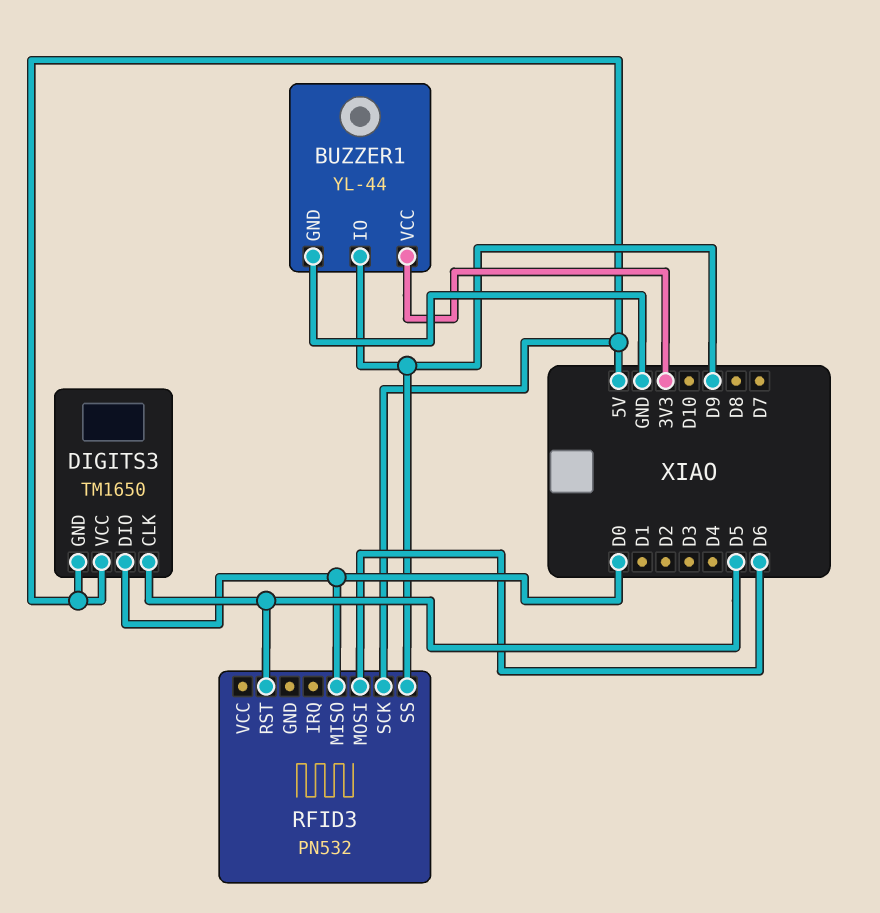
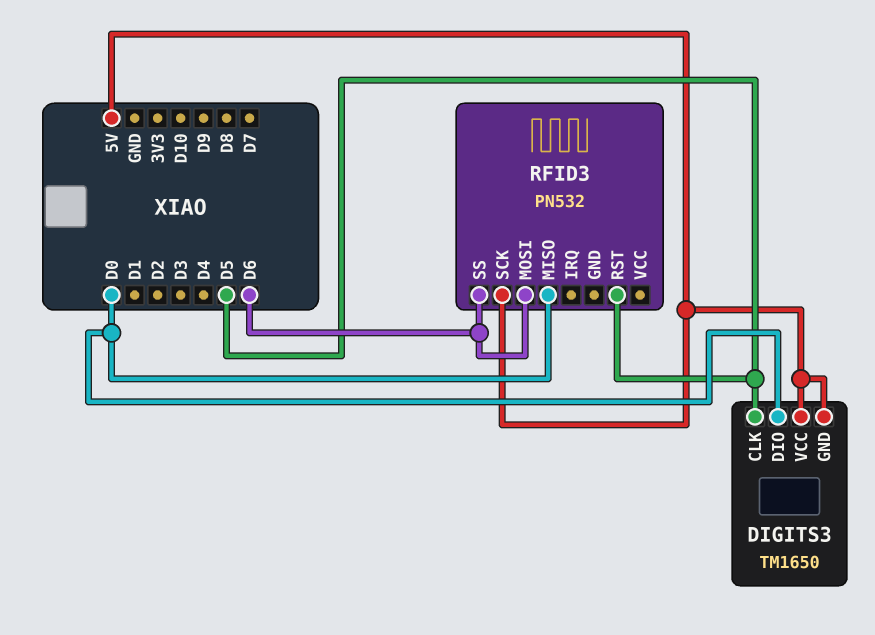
BUZZER1: YL-44 -> none
BUZZER1 pin GND: GND -> none
BUZZER1 pin IO: D9 -> none
BUZZER1 pin VCC: 3V3 -> none
RFID3 pin SS: D9 -> D6

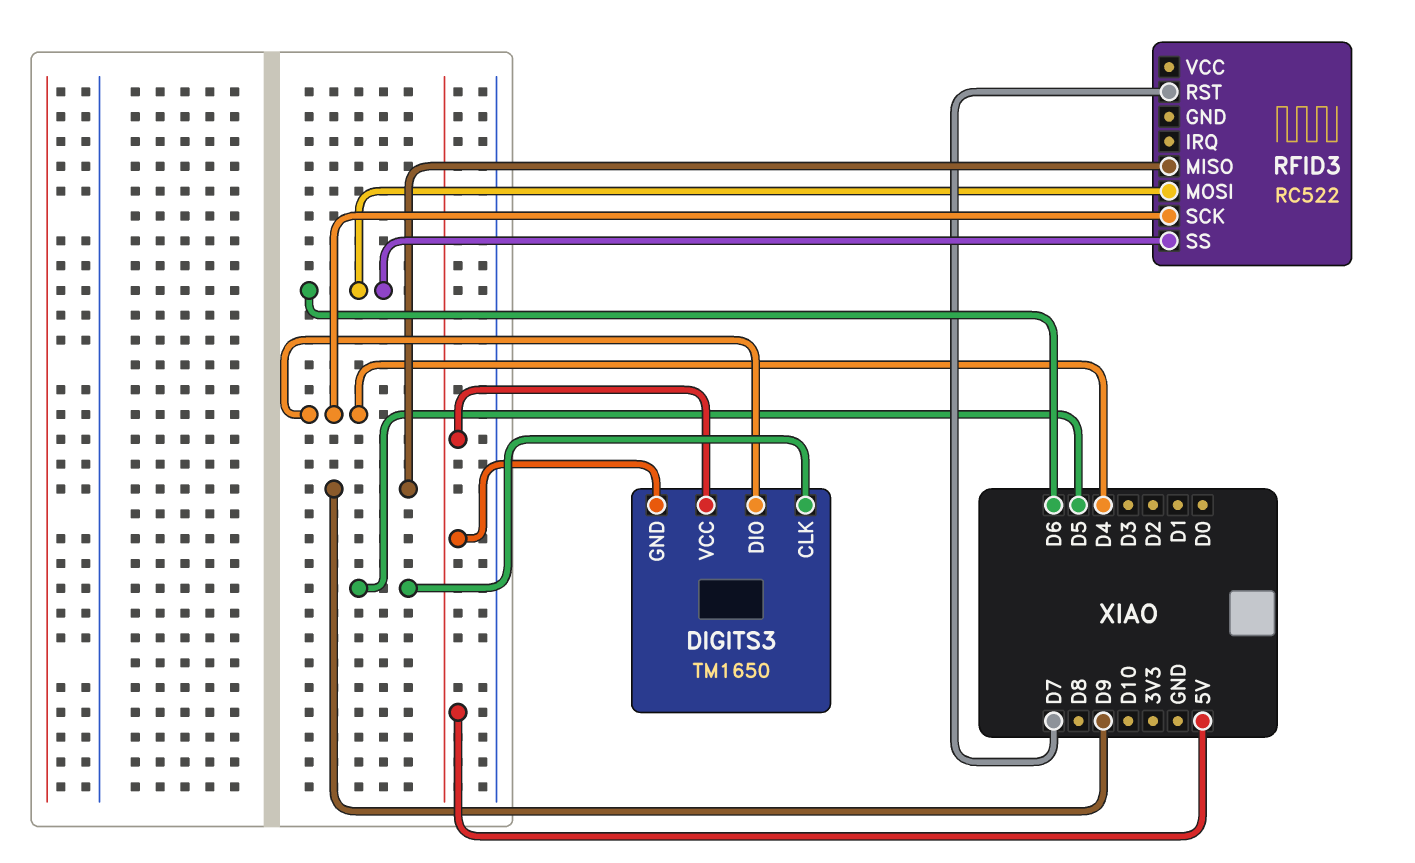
DIGITS3 pin DIO: D0 -> D4
RFID3: PN532 -> RC522
RFID3 pin MISO: D0 -> D9
RFID3 pin RST: D5 -> D7
RFID3 pin SCK: 5V -> D4

